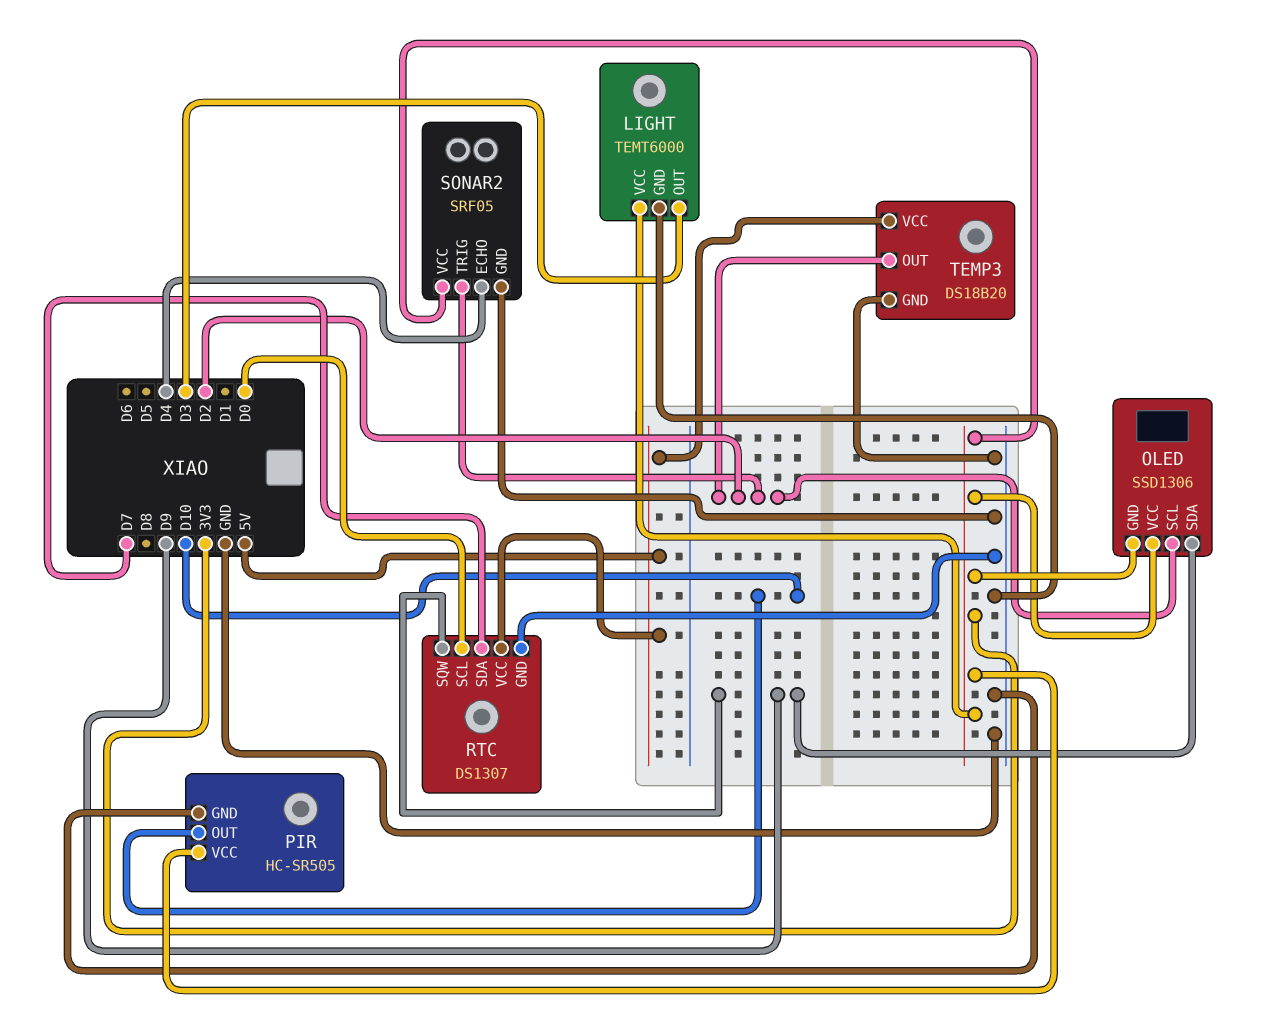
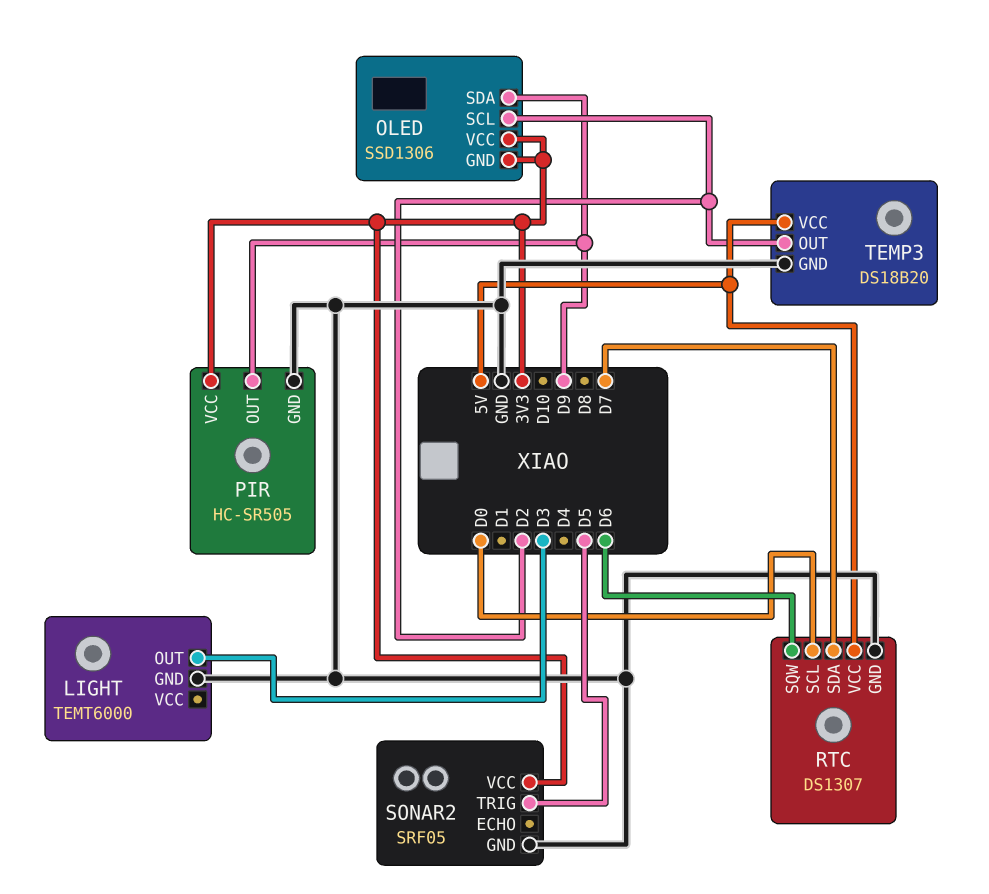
LIGHT pin VCC: 3V3 -> none
PIR pin OUT: D10 -> D9
RTC pin SQW: D9 -> D6
SONAR2 pin ECHO: D4 -> none
SONAR2 pin TRIG: D2 -> D5

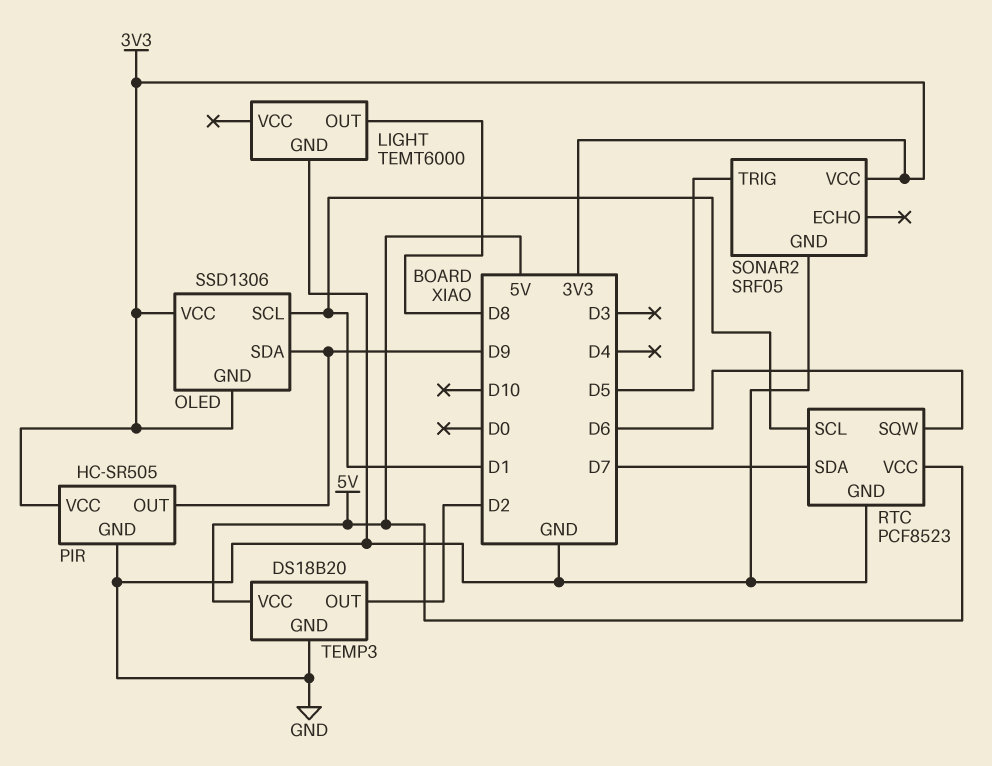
LIGHT pin OUT: D3 -> D8
OLED pin SCL: D2 -> D1
RTC: DS1307 -> PCF8523
RTC pin SCL: D0 -> D1

